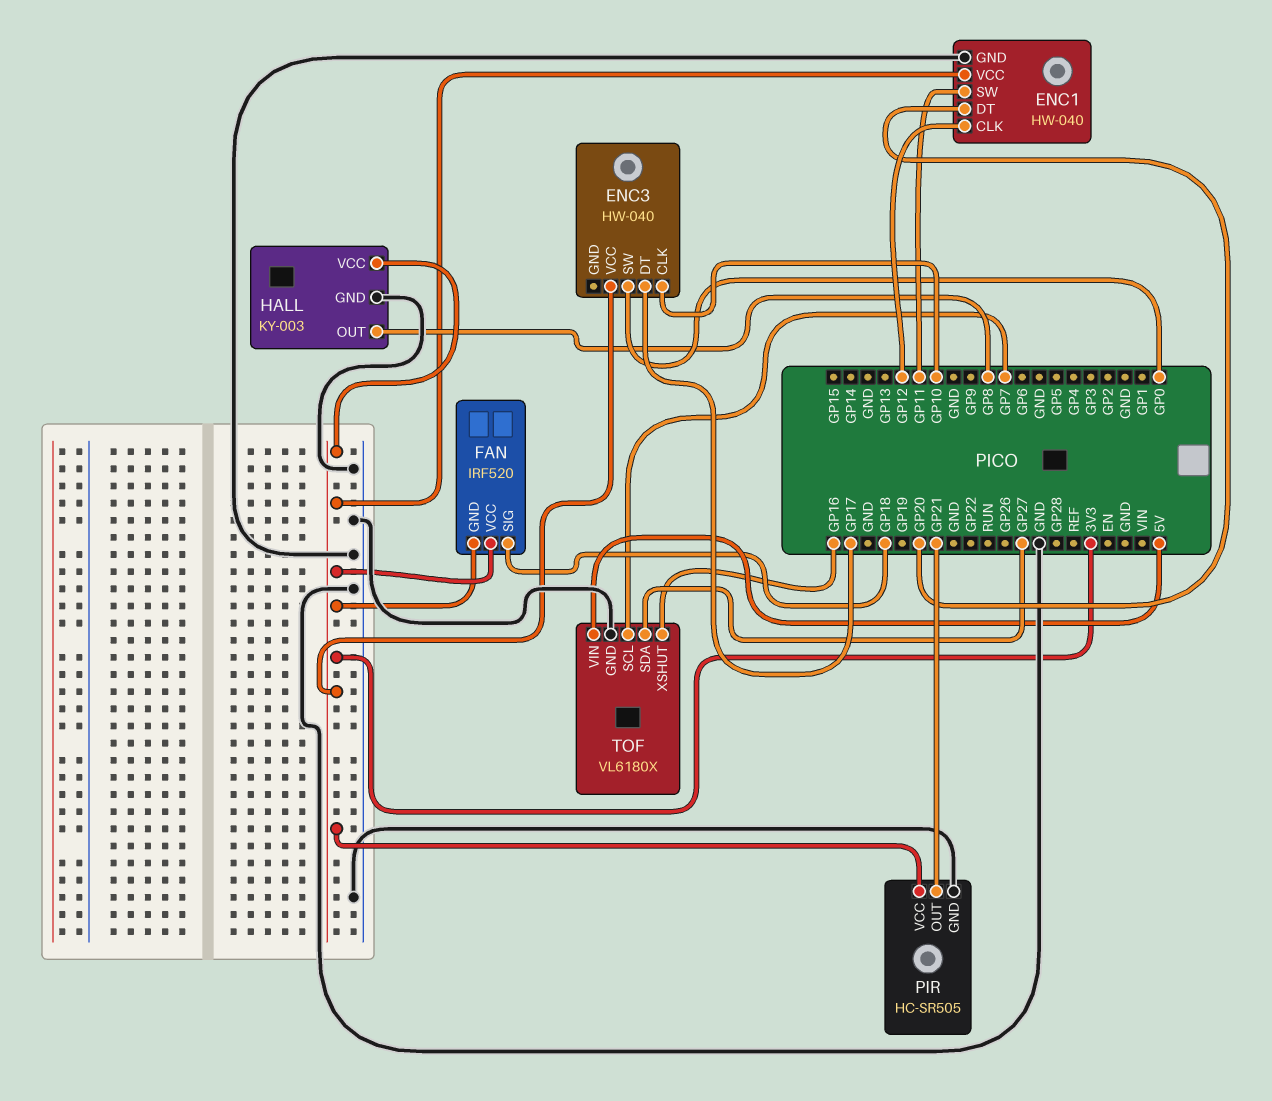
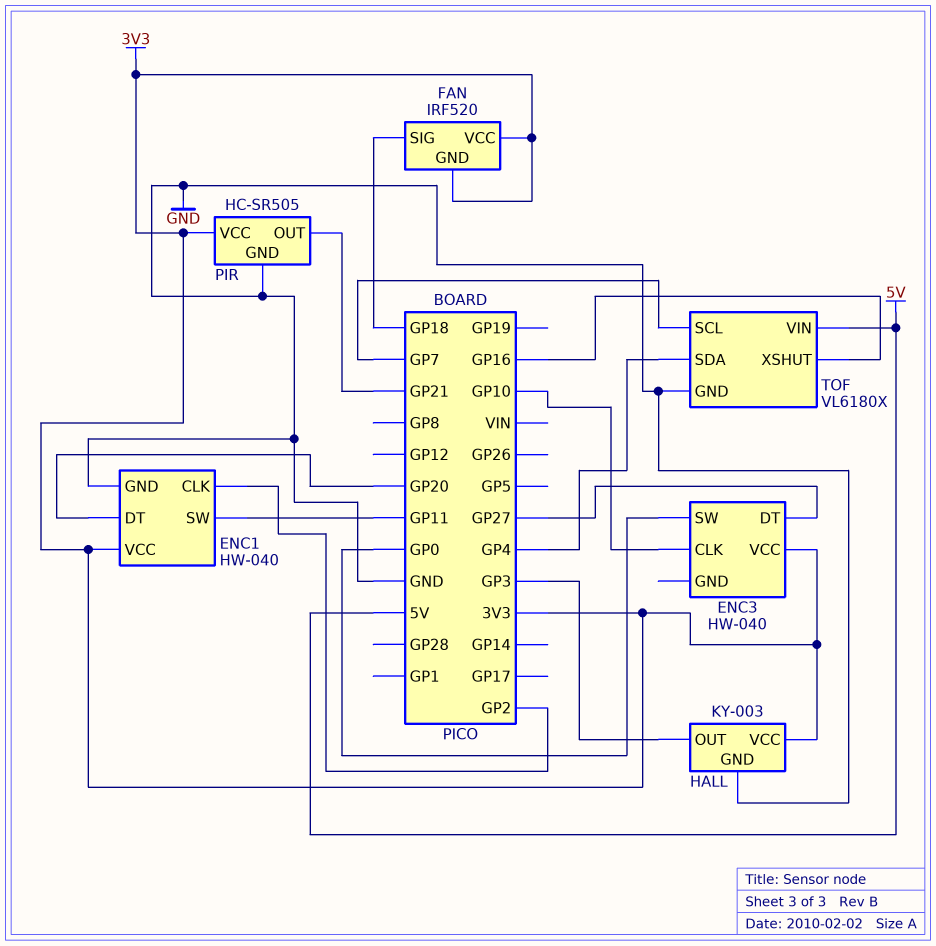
ENC1 pin CLK: GP12 -> GP2
ENC3 pin DT: GP17 -> GP27
HALL pin OUT: GP8 -> GP3
TOF pin SDA: GP27 -> GP4

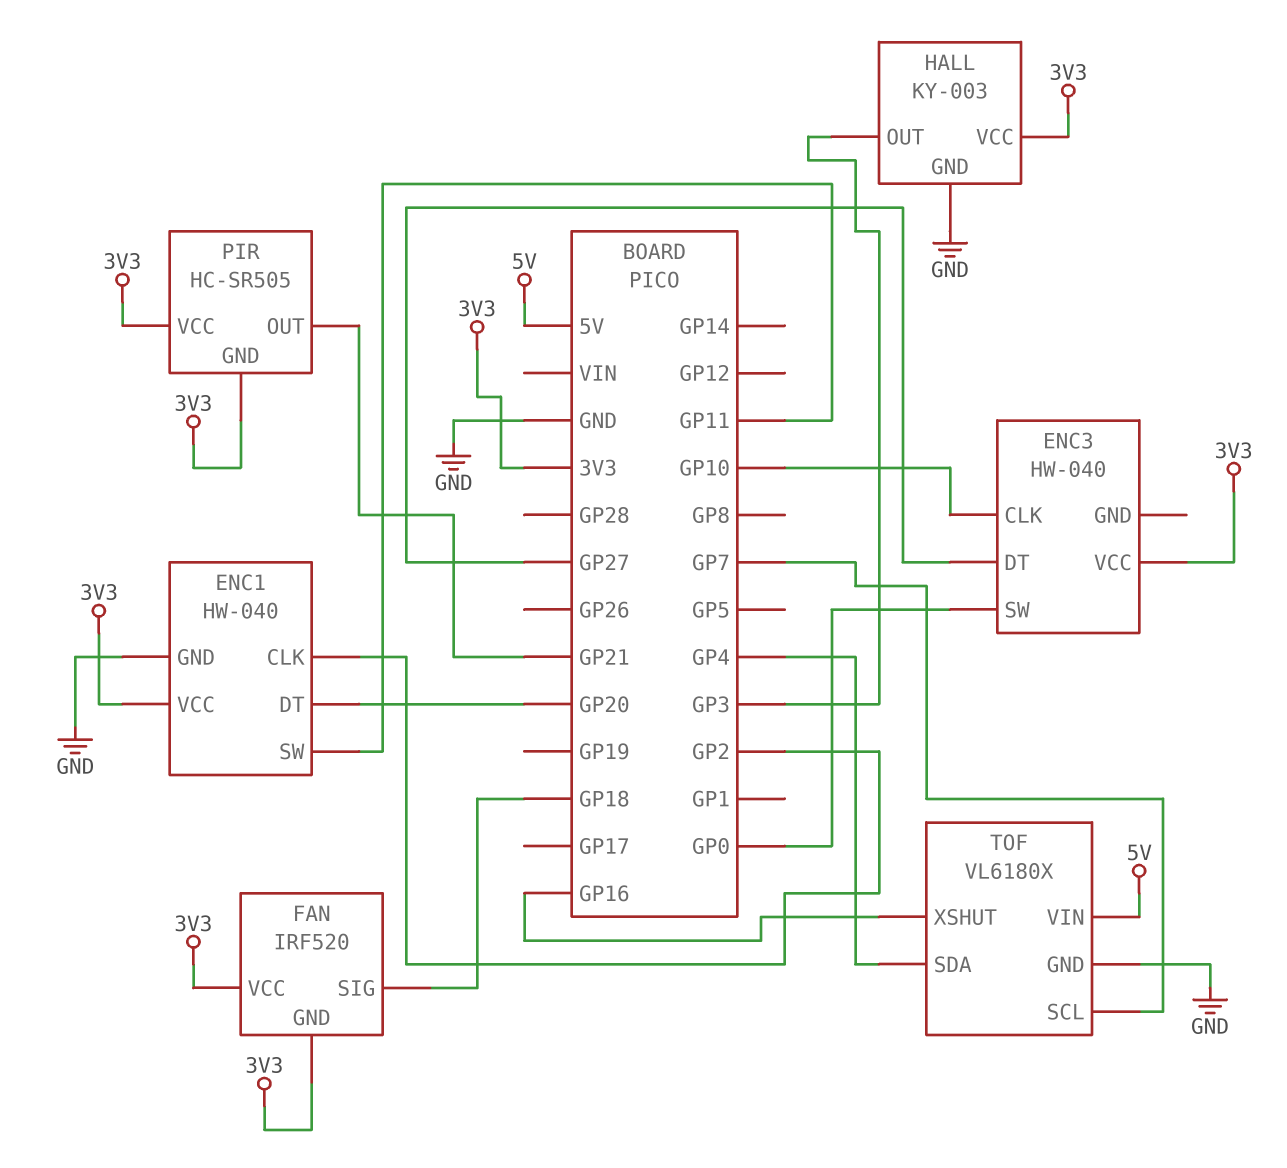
PIR pin GND: GND -> 3V3

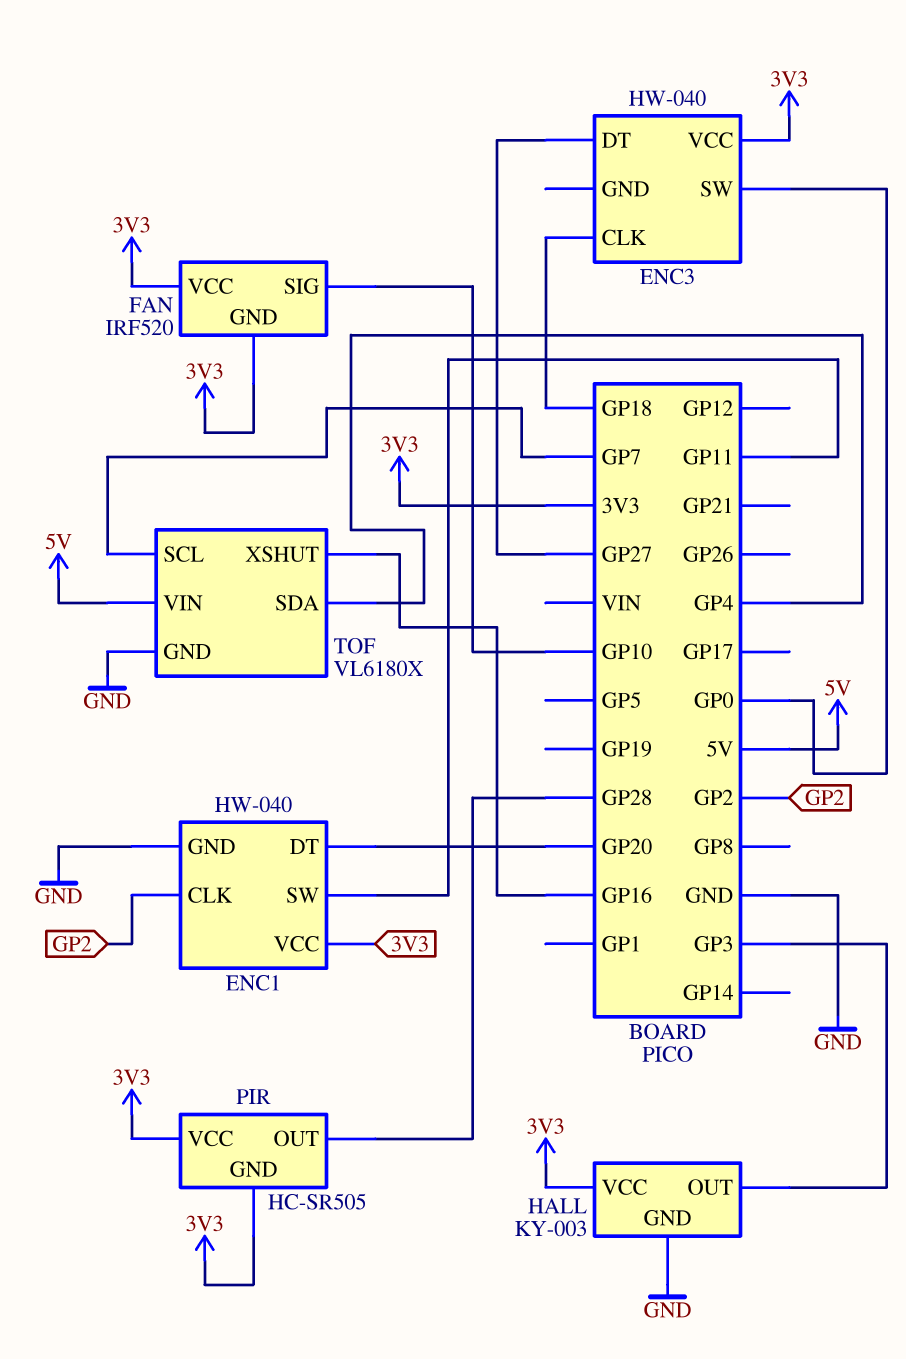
ENC3 pin CLK: GP10 -> GP18
FAN pin SIG: GP18 -> GP10
PIR pin OUT: GP21 -> GP28

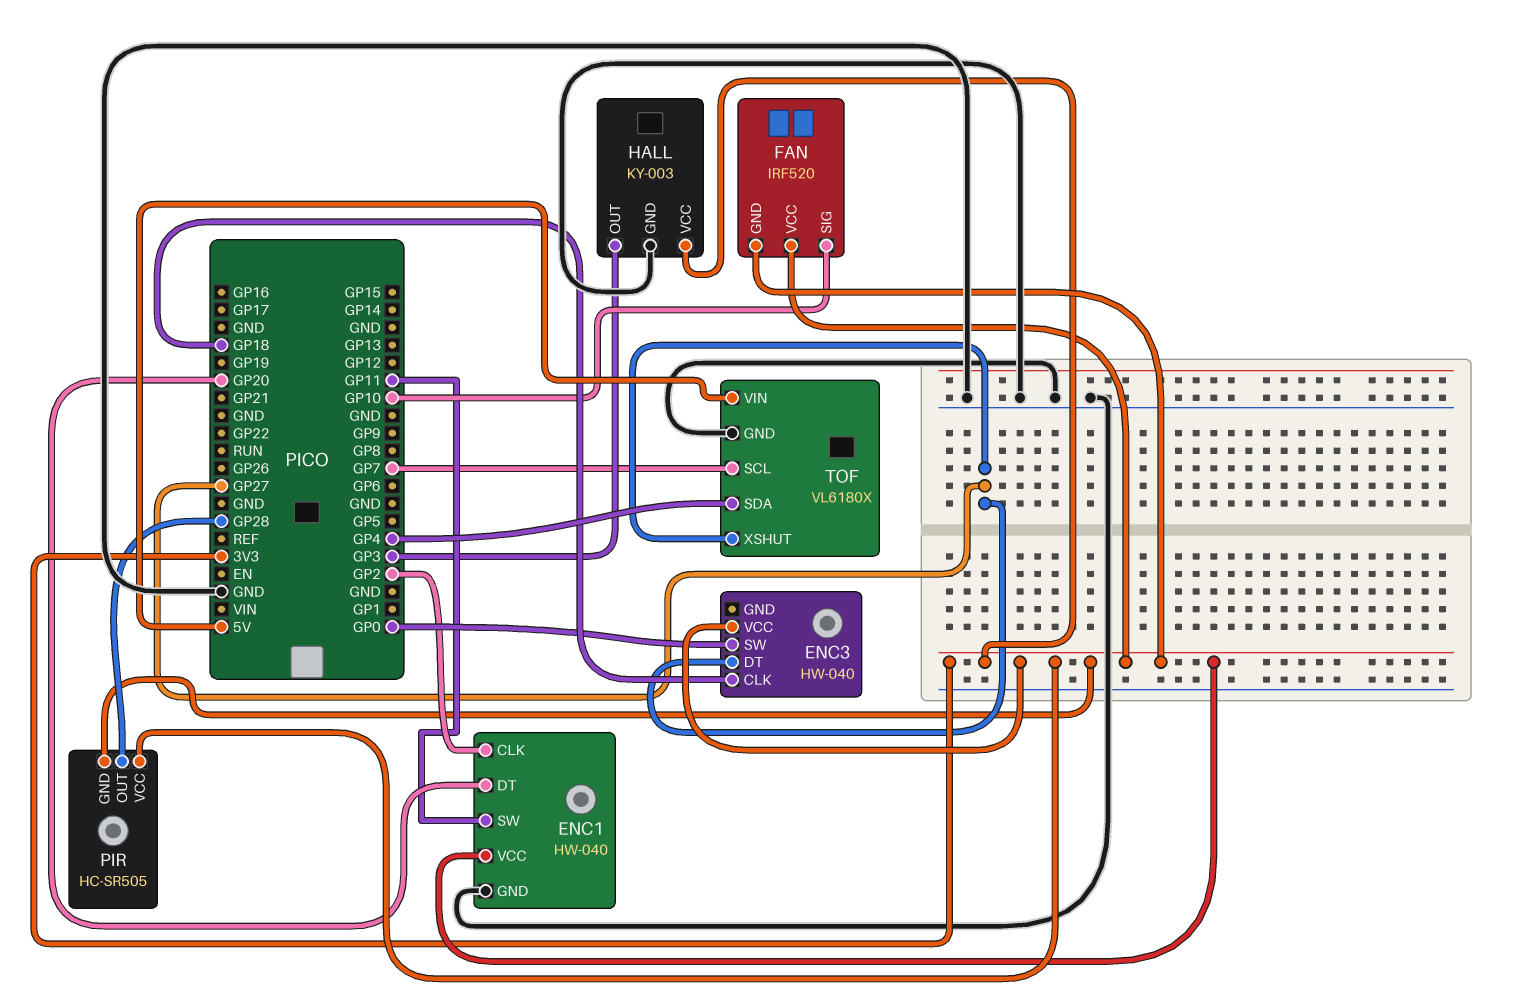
TOF pin XSHUT: GP16 -> GP27

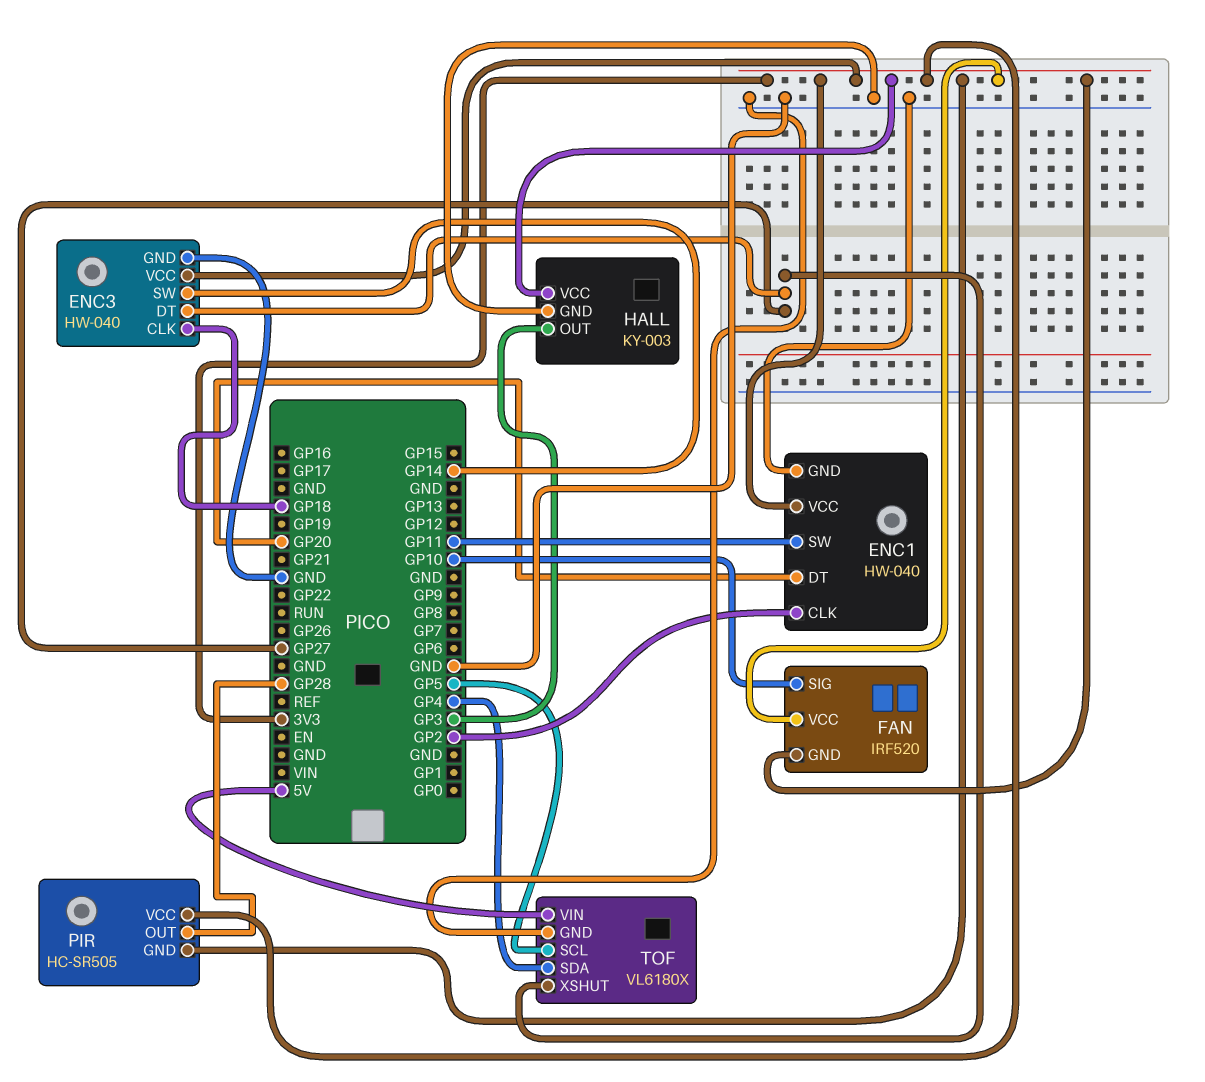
ENC3 pin GND: none -> GND
ENC3 pin SW: GP0 -> GP14
TOF pin SCL: GP7 -> GP5

